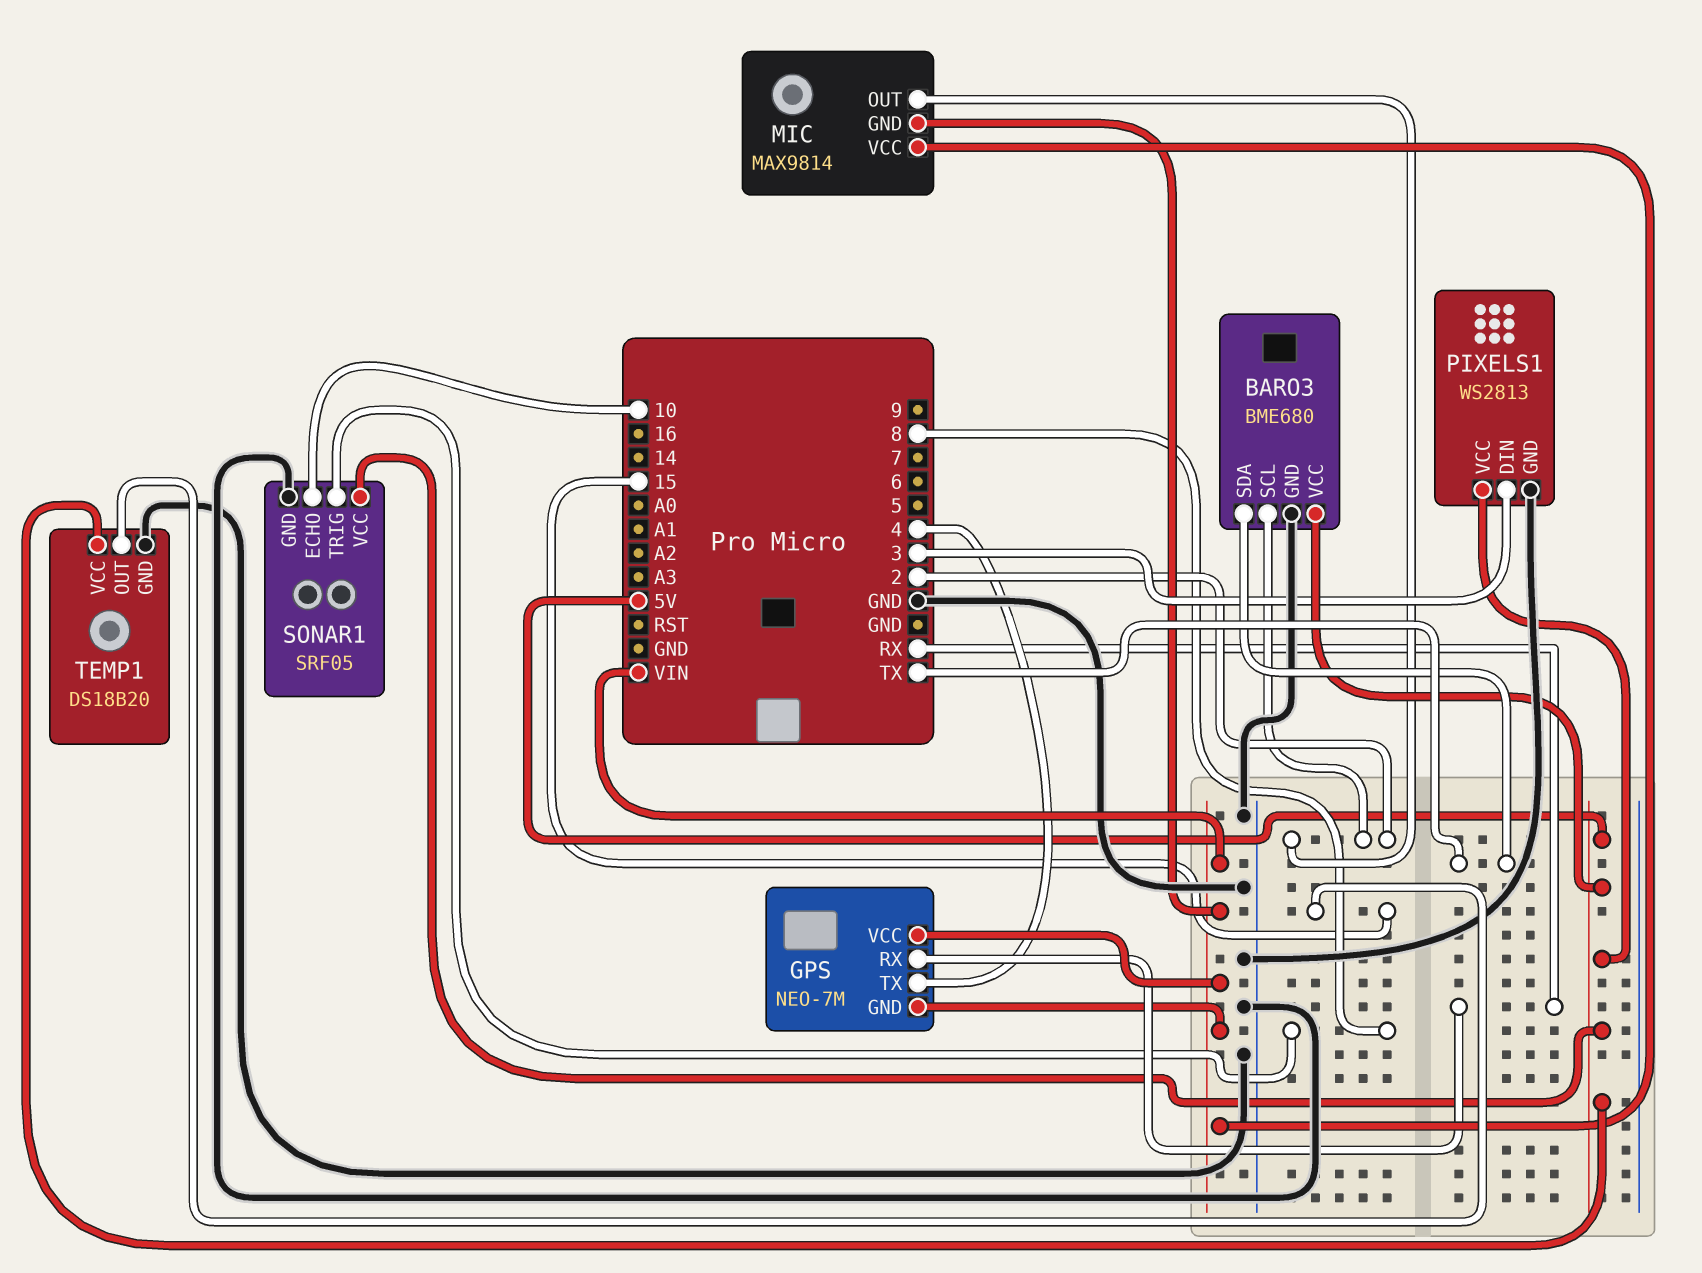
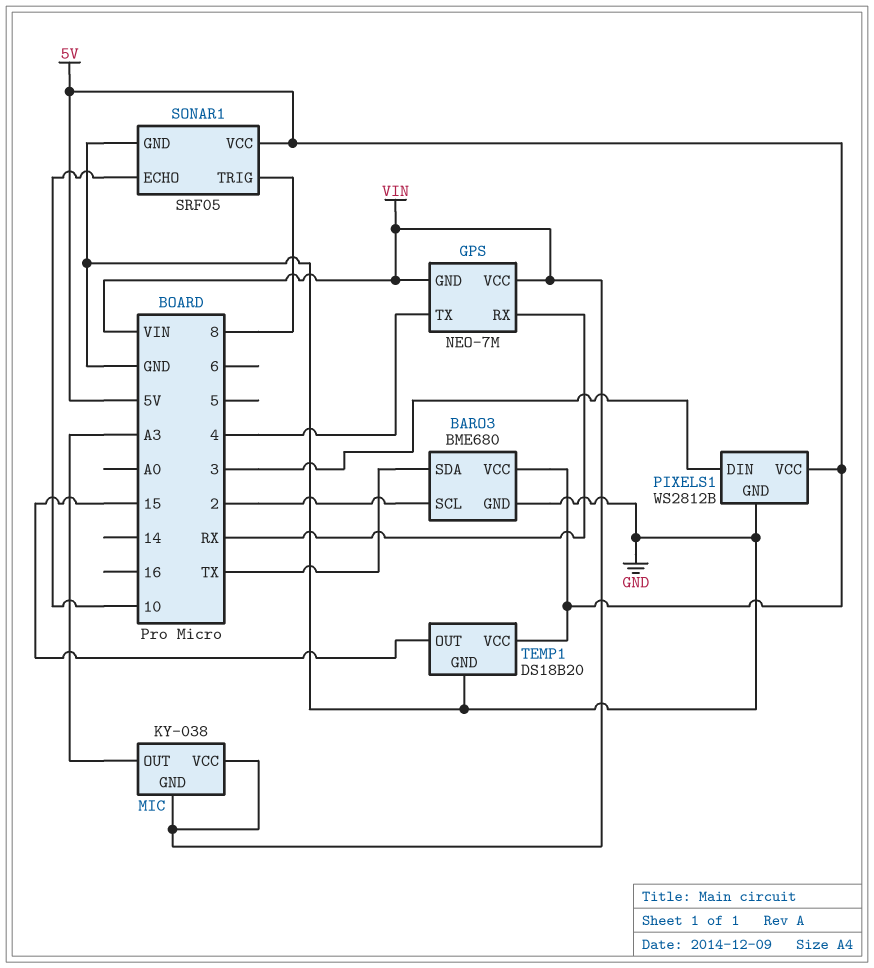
MIC: MAX9814 -> KY-038
MIC pin OUT: 2 -> A3
PIXELS1: WS2813 -> WS2812B

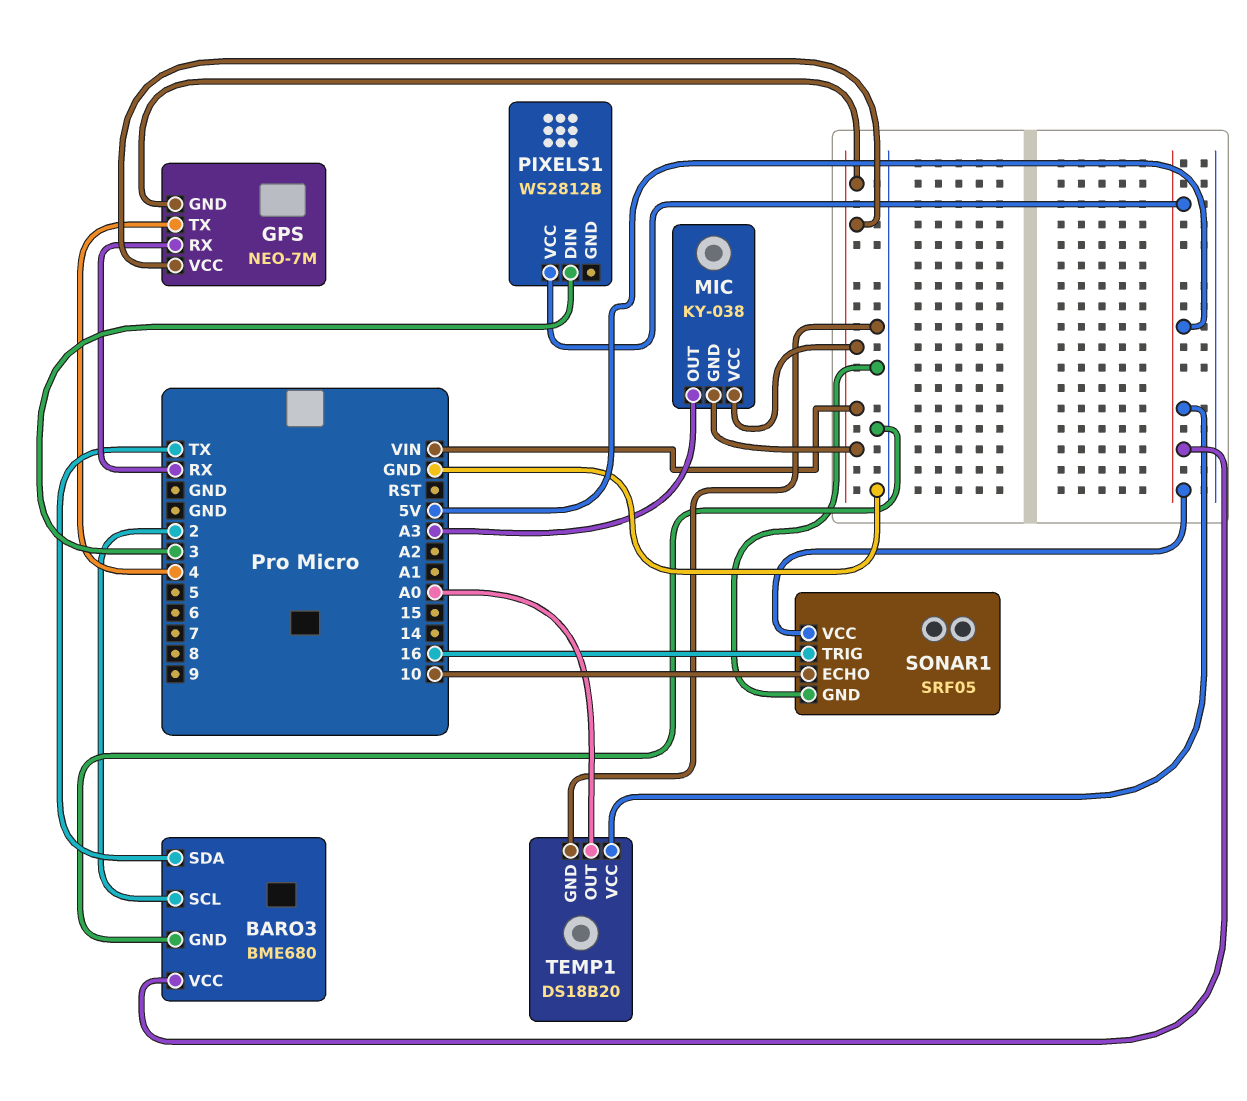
PIXELS1 pin GND: GND -> none
SONAR1 pin TRIG: 8 -> 16
TEMP1 pin OUT: 15 -> A0

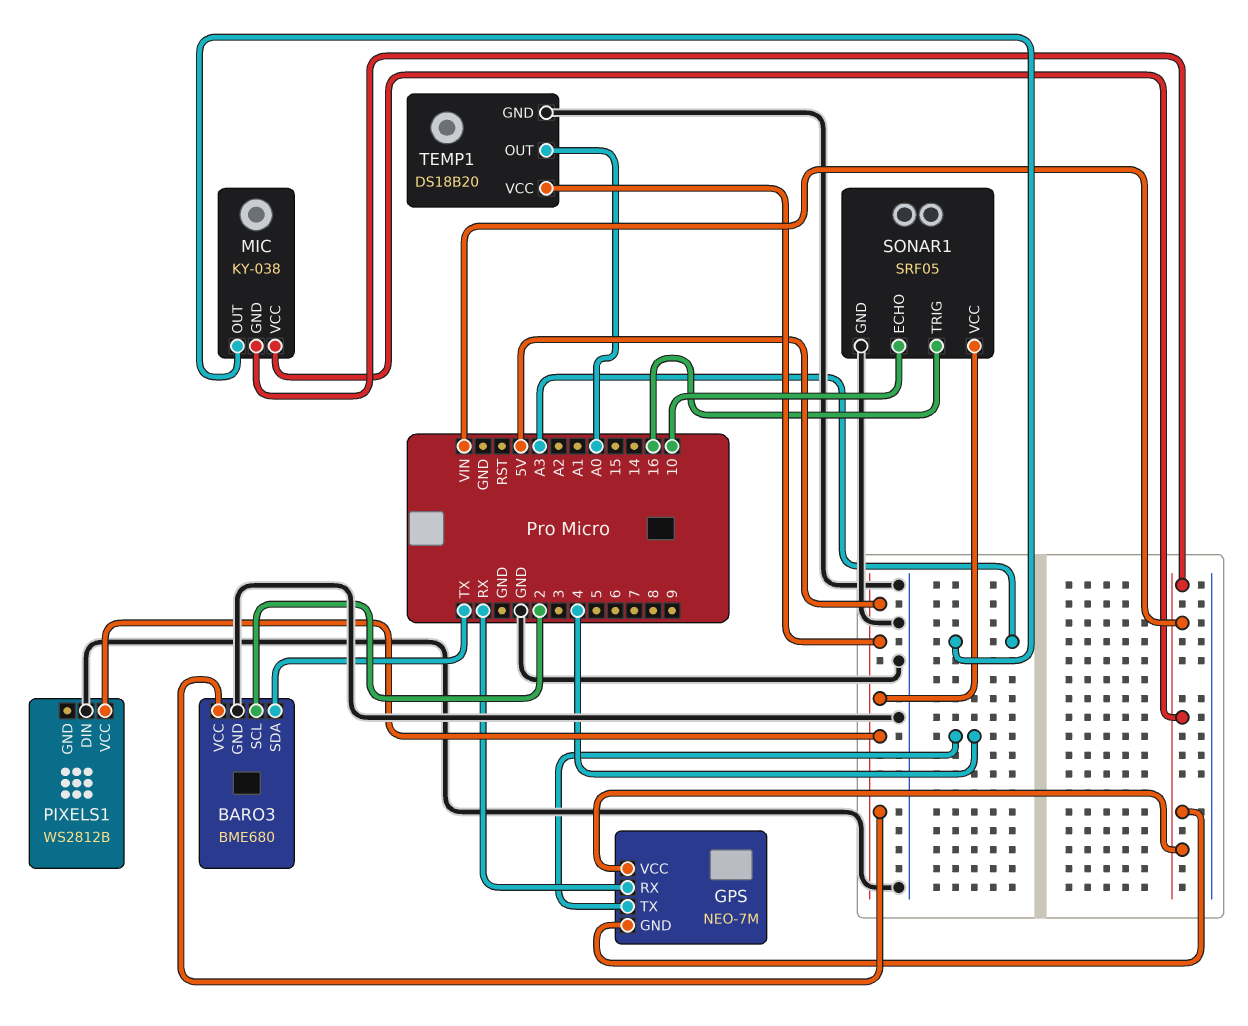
PIXELS1 pin DIN: 3 -> GND

